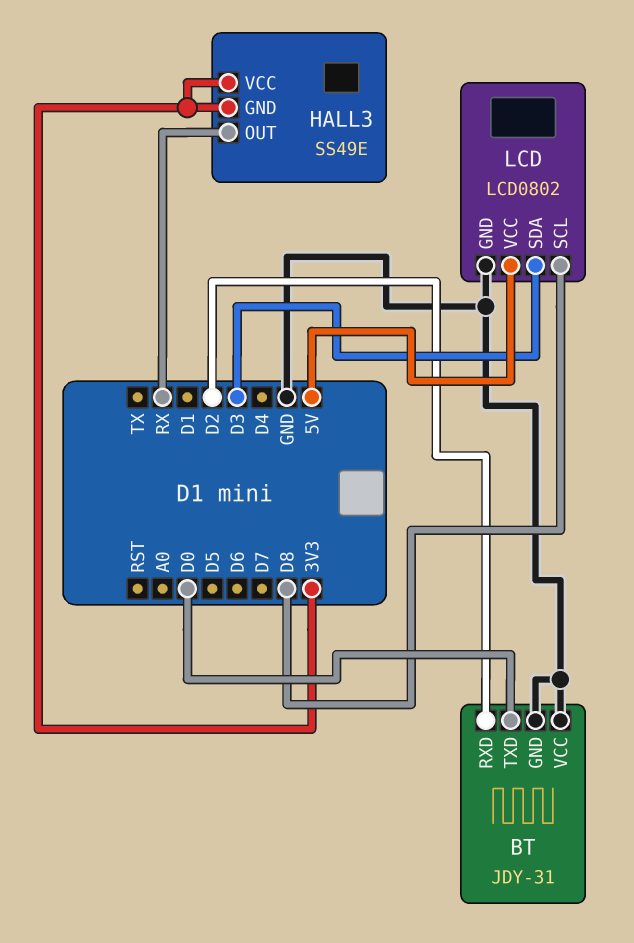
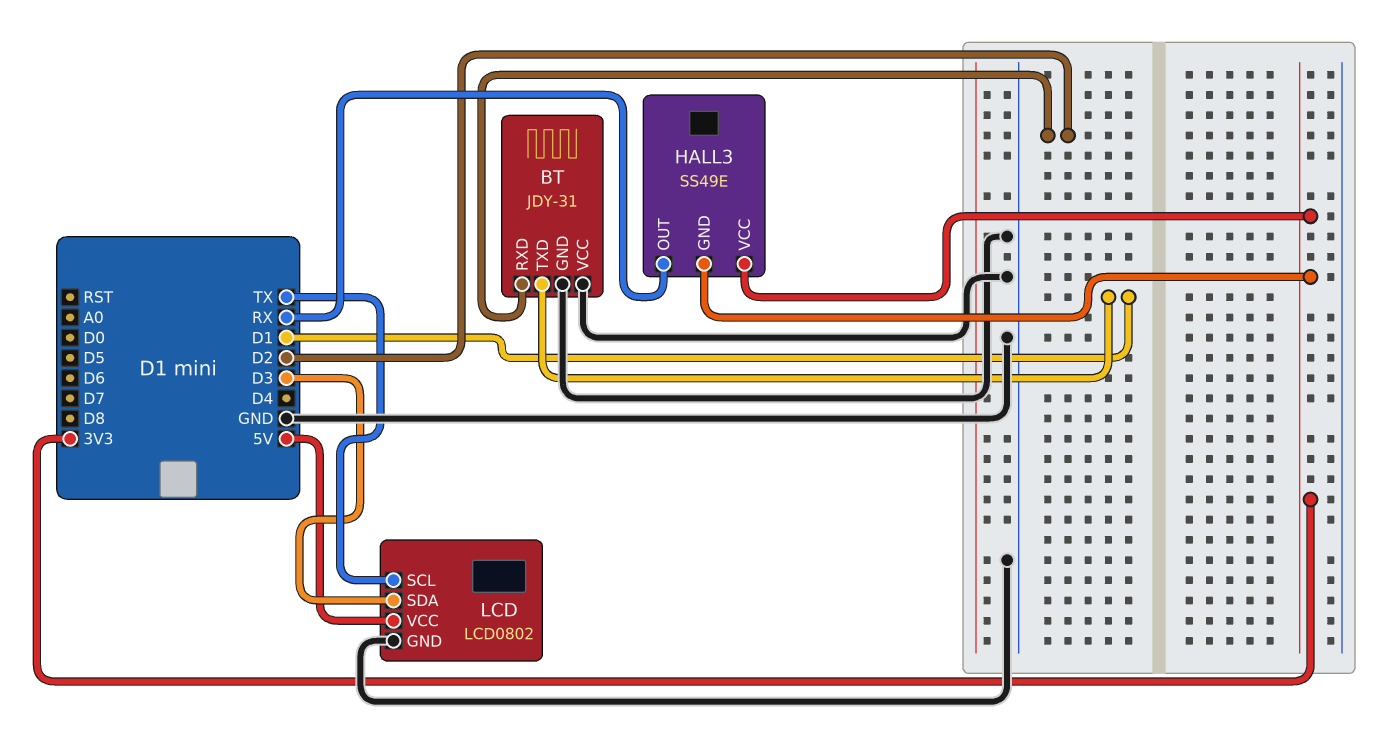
BT pin TXD: D0 -> D1
LCD pin SCL: D8 -> TX

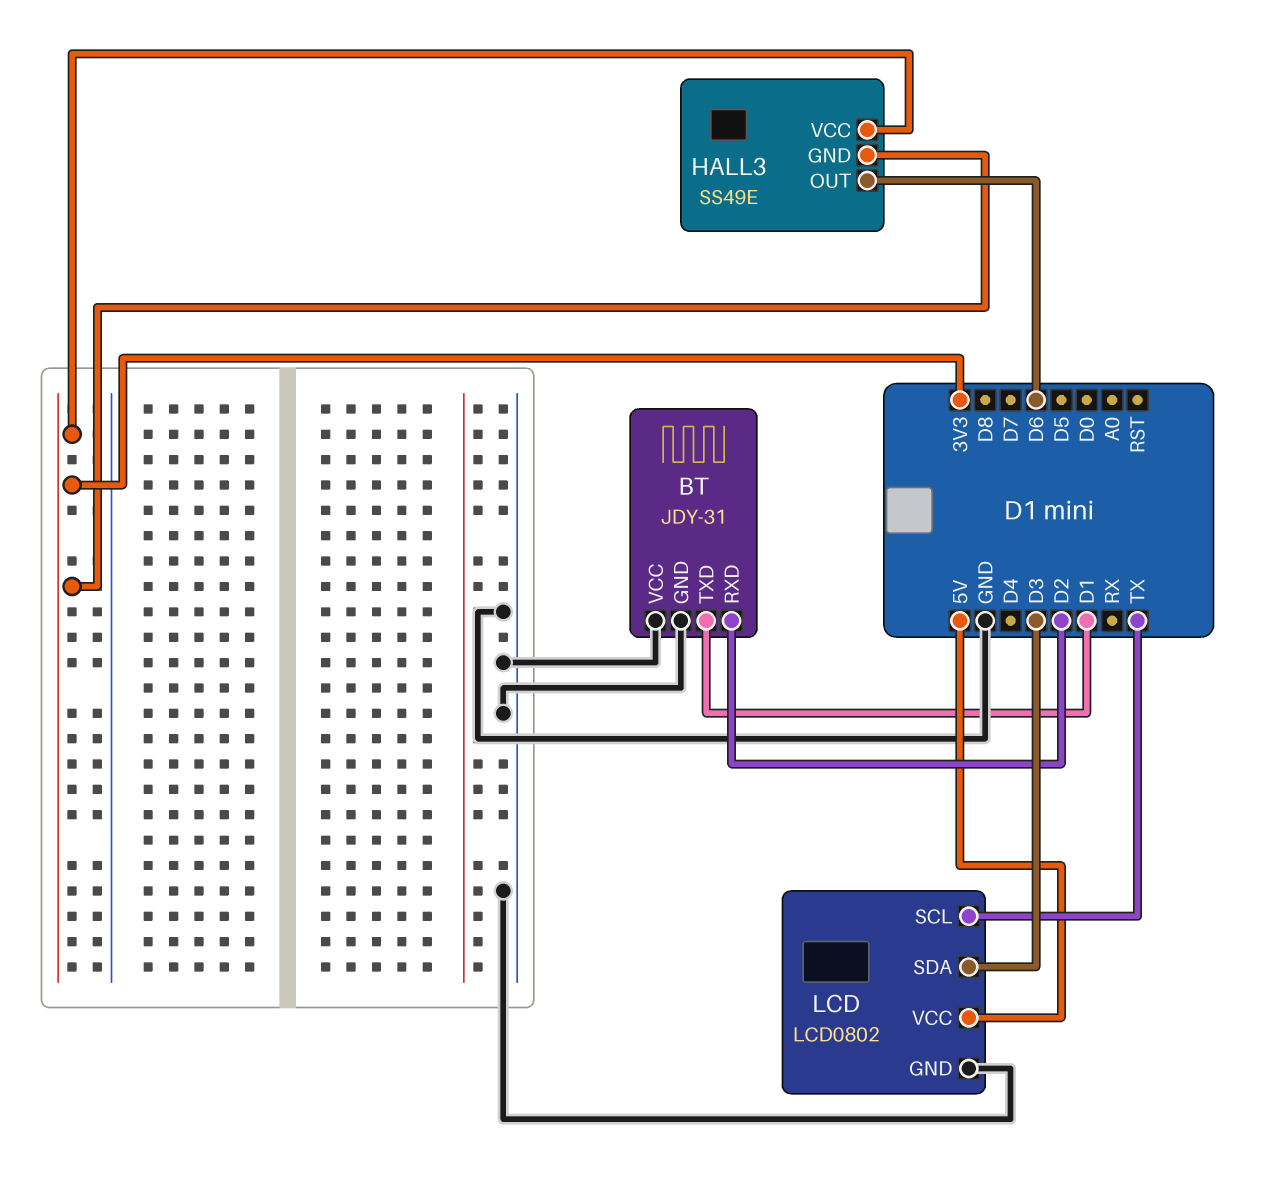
HALL3 pin OUT: RX -> D6

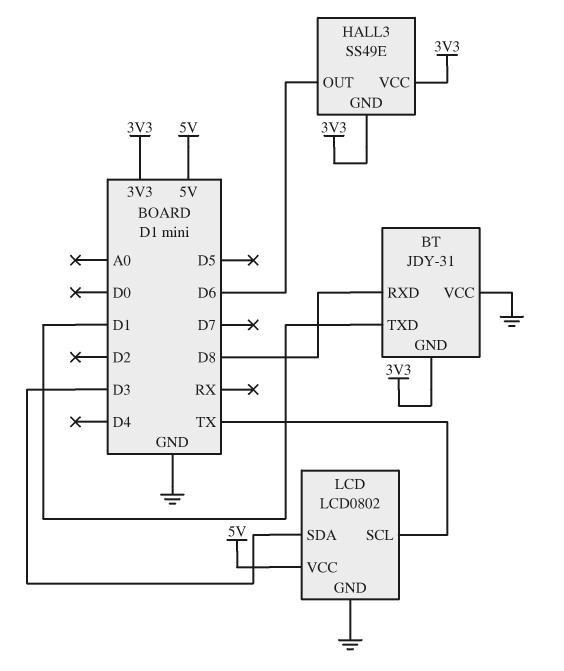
BT pin GND: GND -> 3V3
BT pin RXD: D2 -> D8

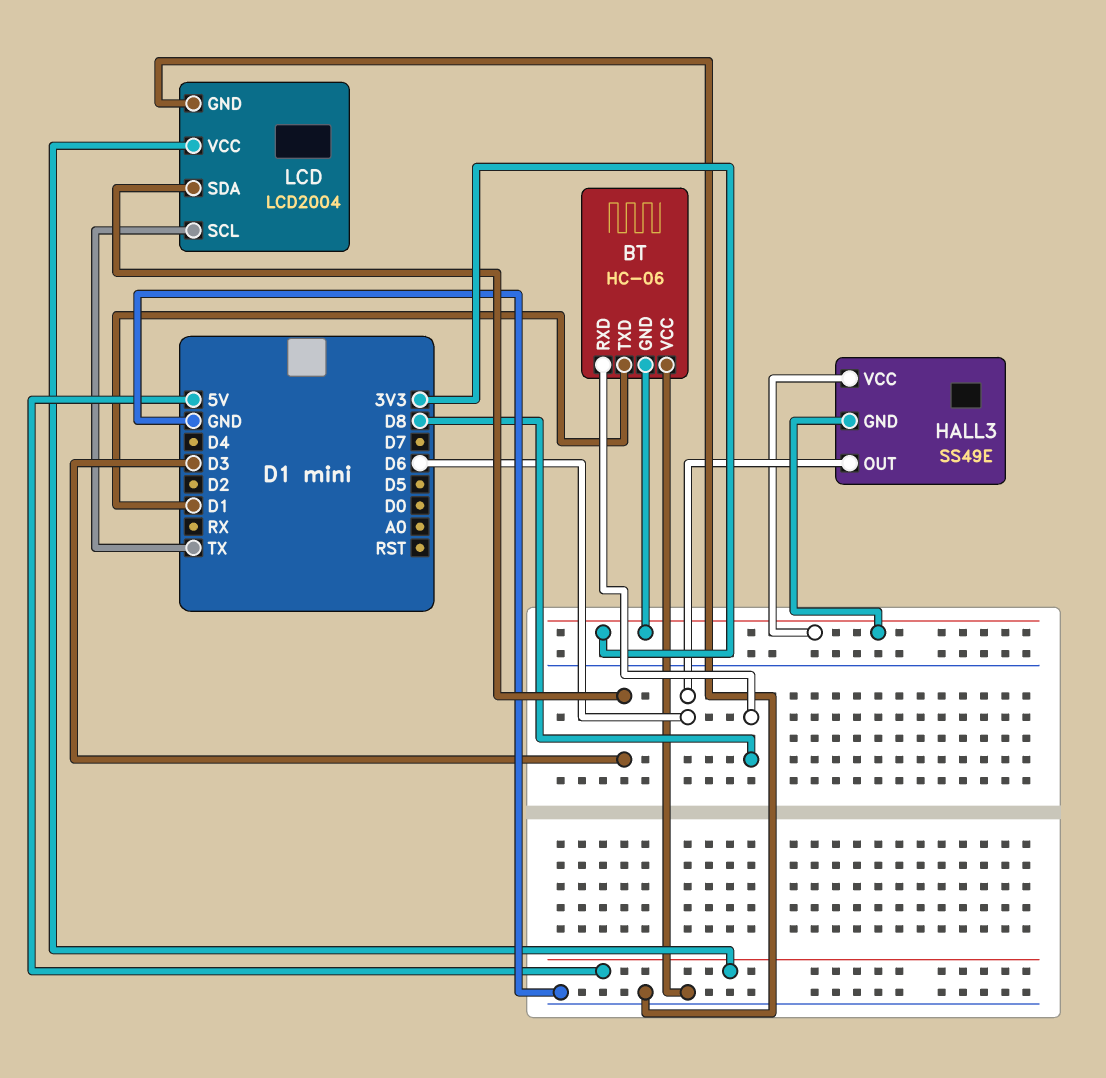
BT: JDY-31 -> HC-06
LCD: LCD0802 -> LCD2004

